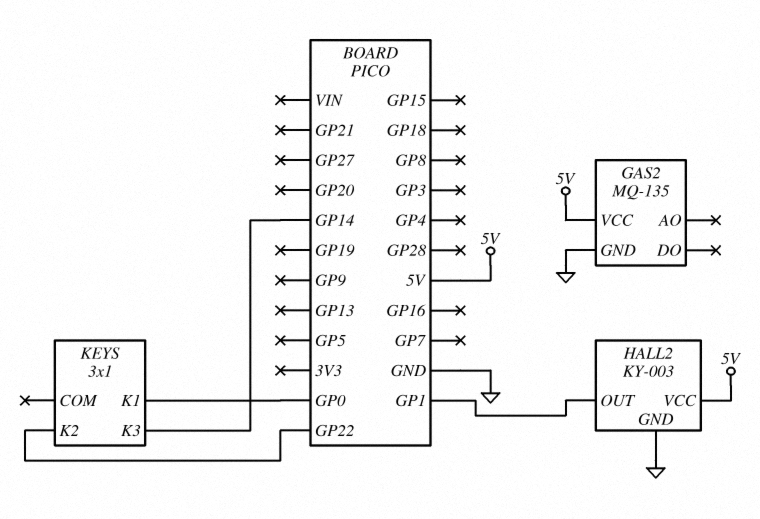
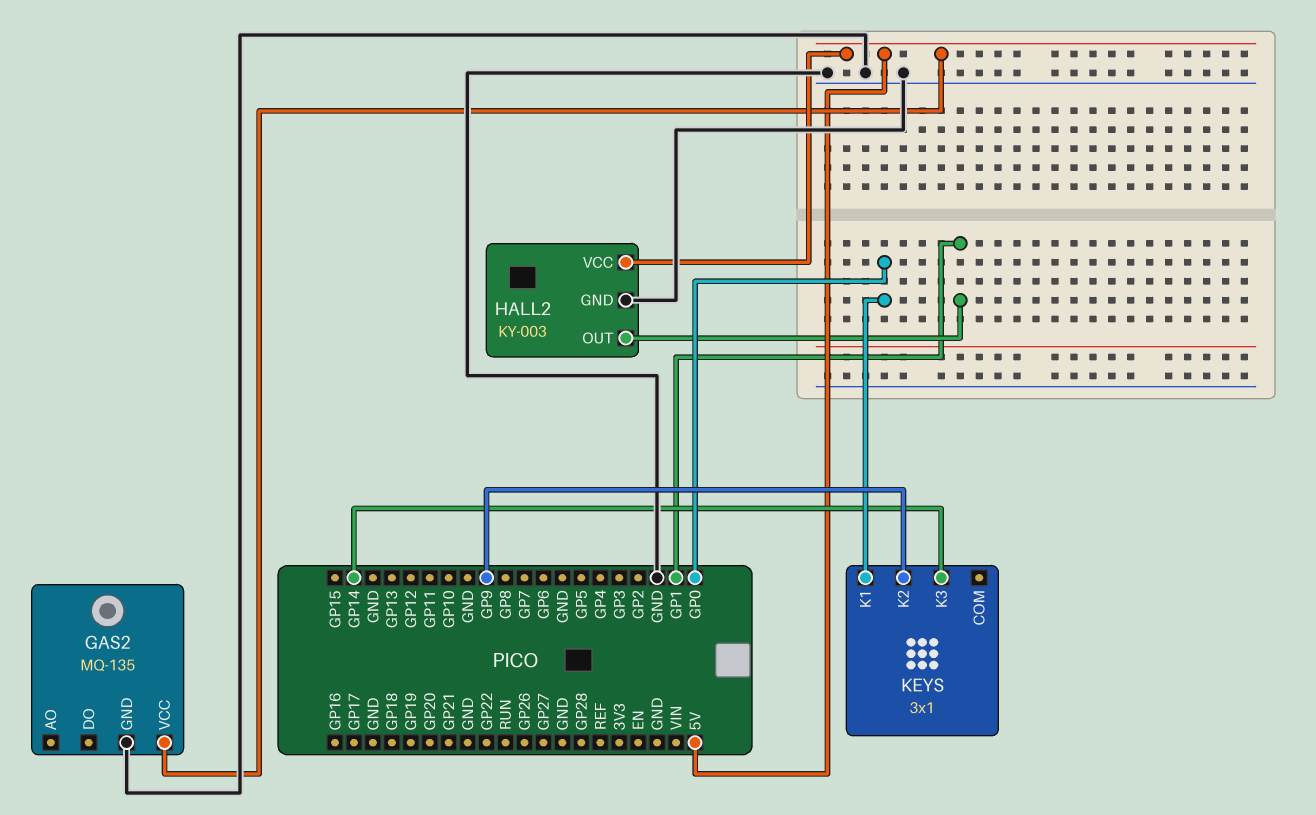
KEYS pin K2: GP22 -> GP9

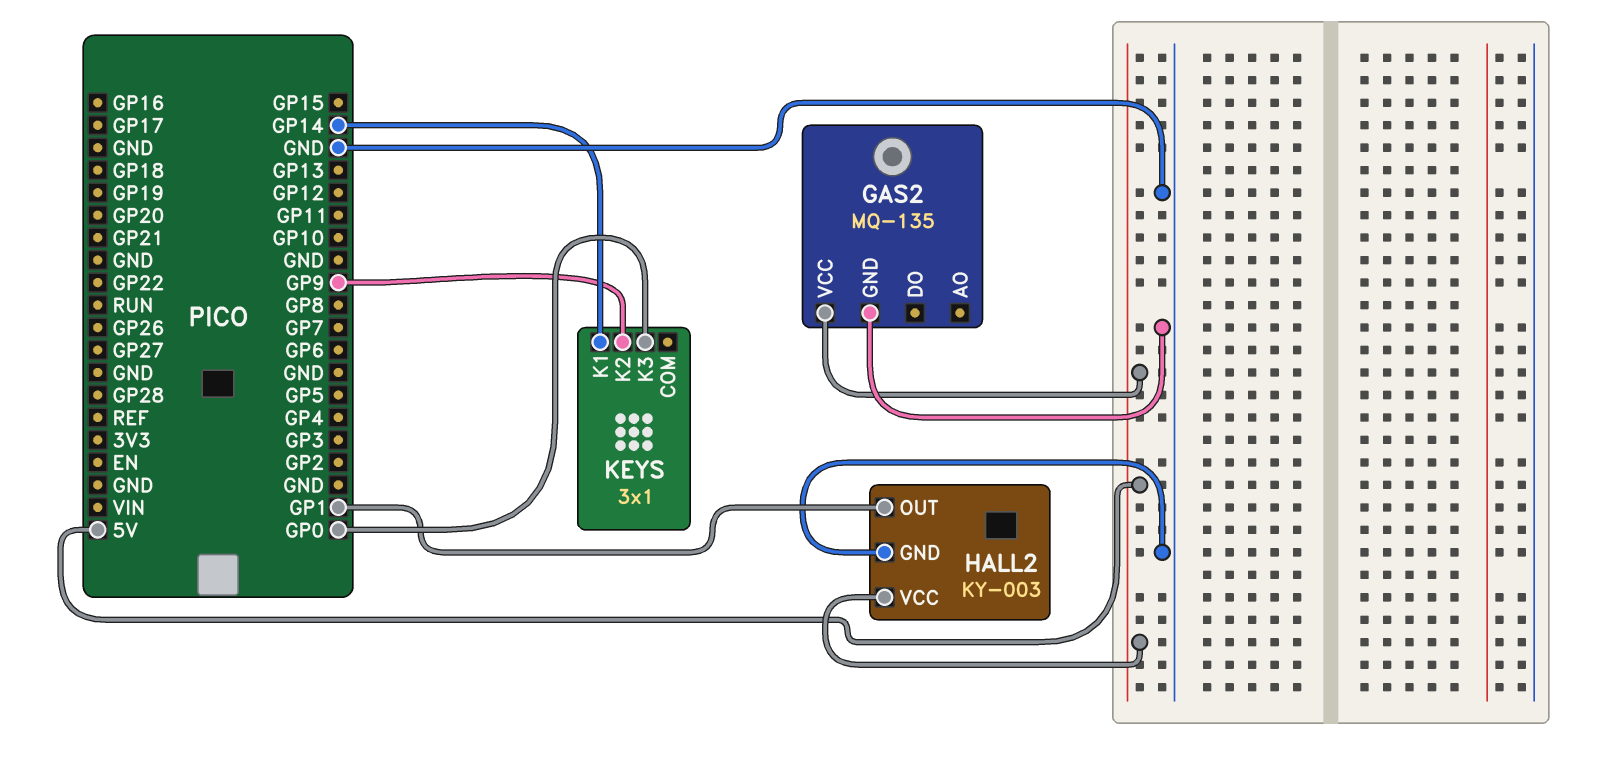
KEYS pin K1: GP0 -> GP14
KEYS pin K3: GP14 -> GP0

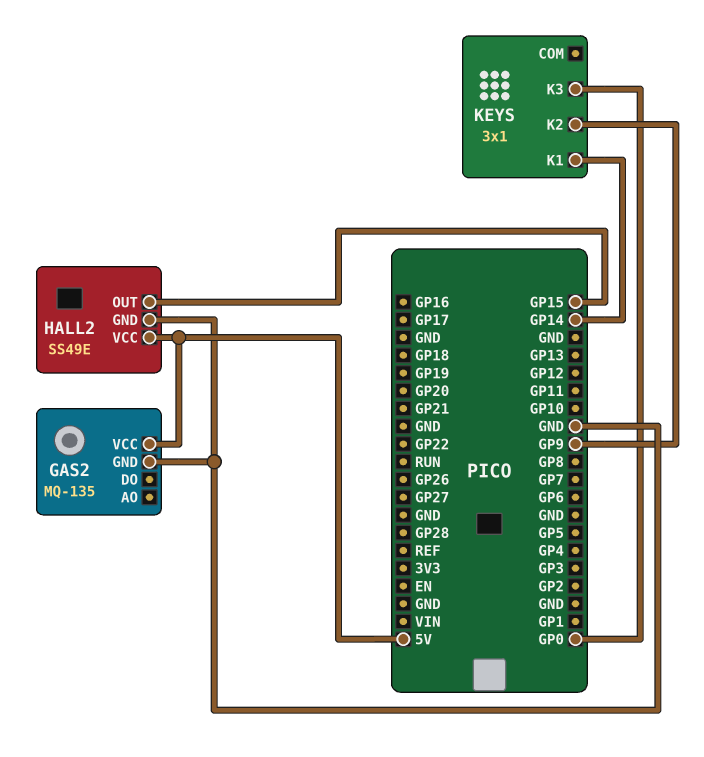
HALL2: KY-003 -> SS49E
HALL2 pin OUT: GP1 -> GP15

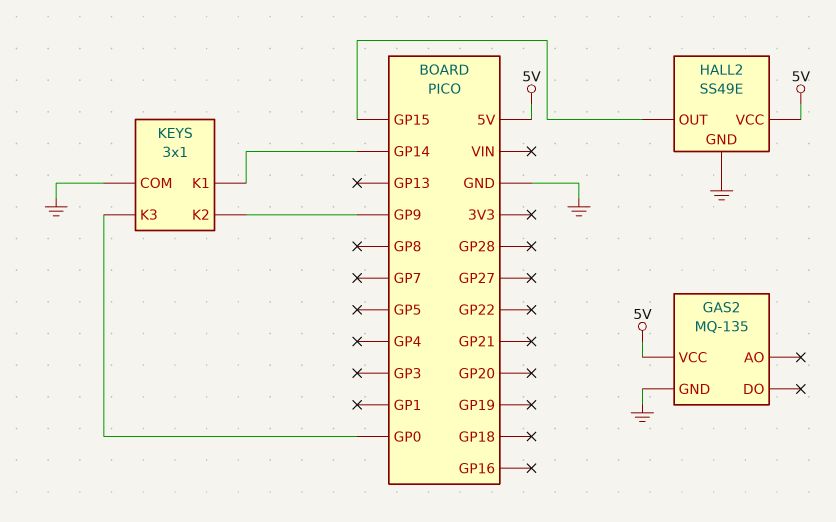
KEYS pin COM: none -> GND

